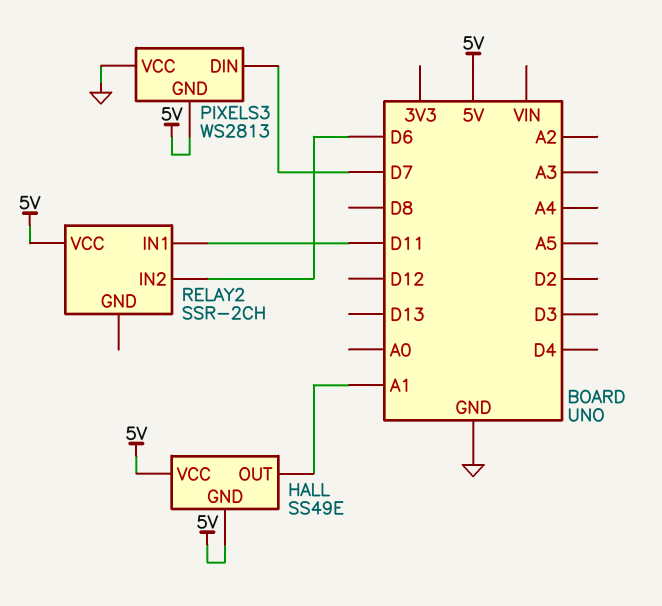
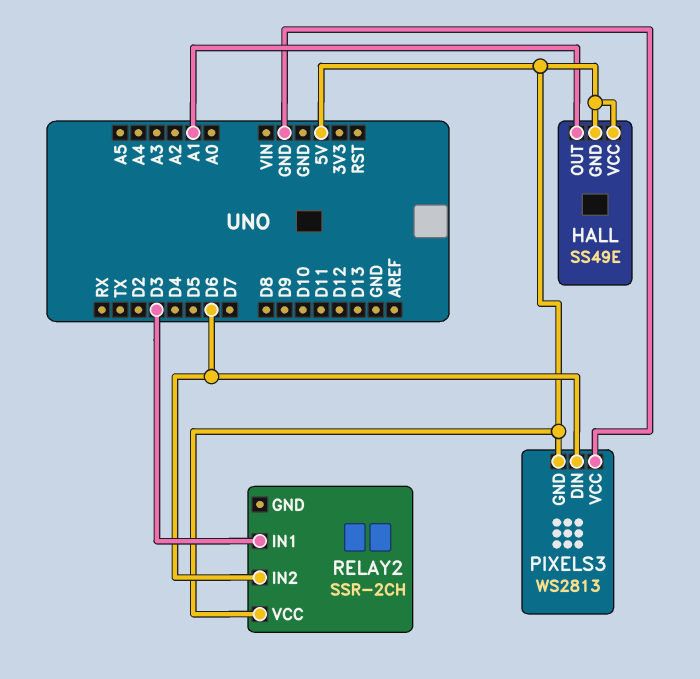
PIXELS3 pin DIN: D7 -> D6
RELAY2 pin IN1: D11 -> D3

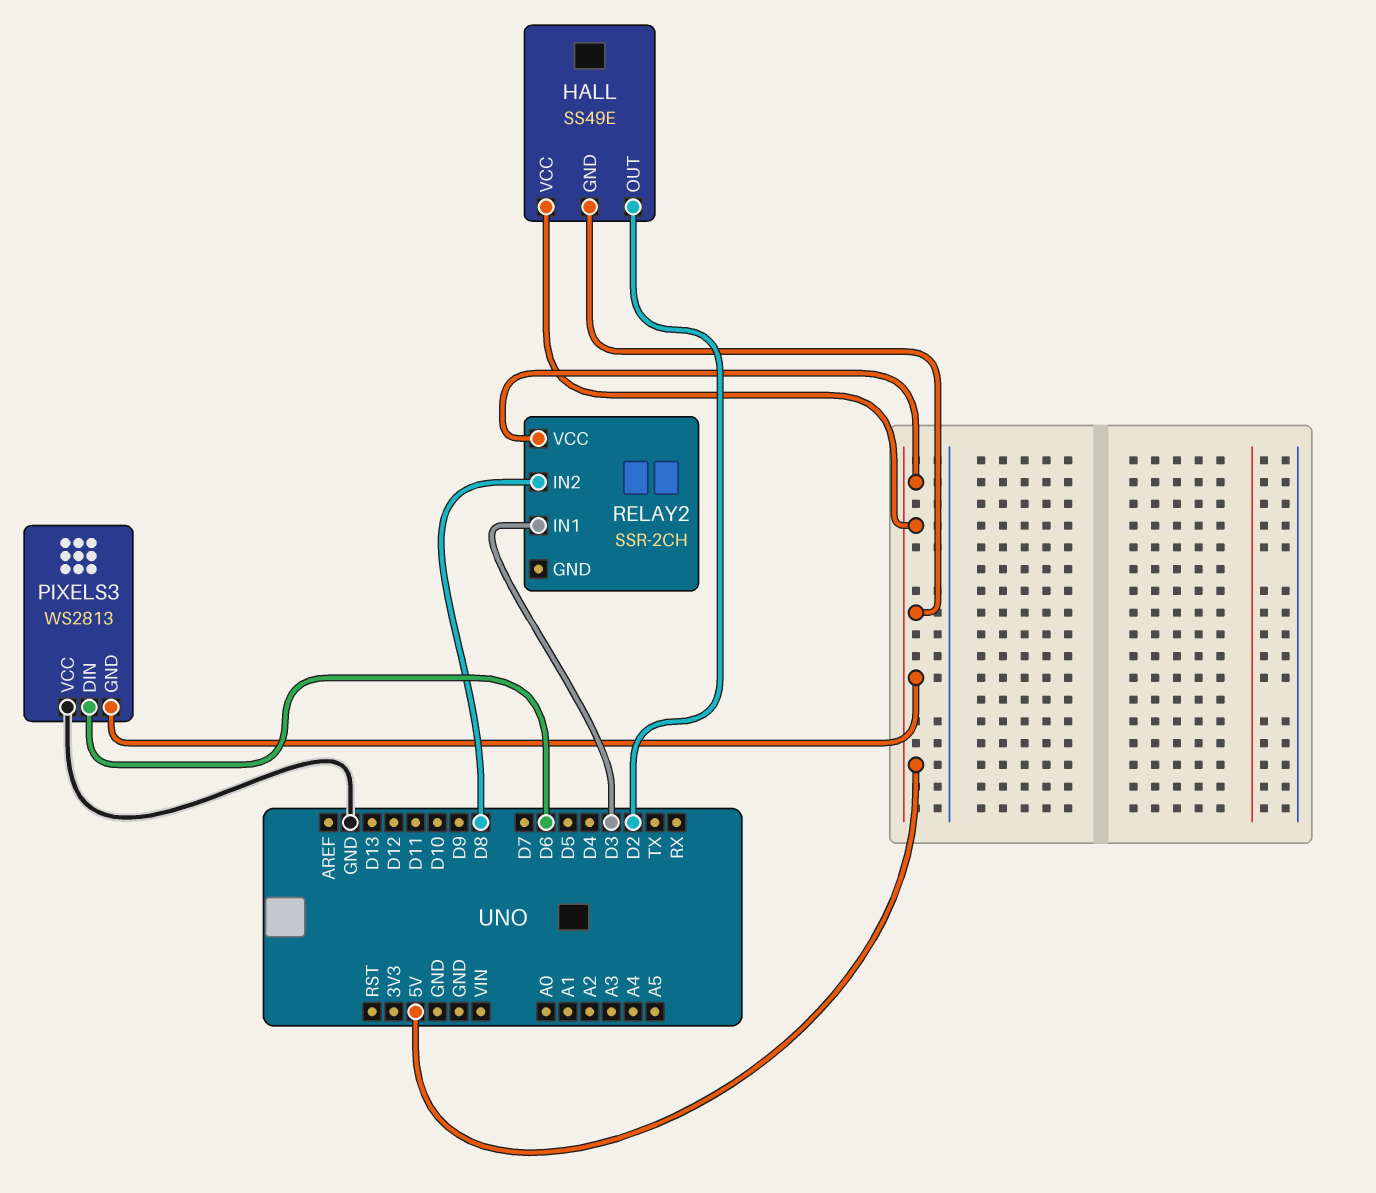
HALL pin OUT: A1 -> D2
RELAY2 pin IN2: D6 -> D8

